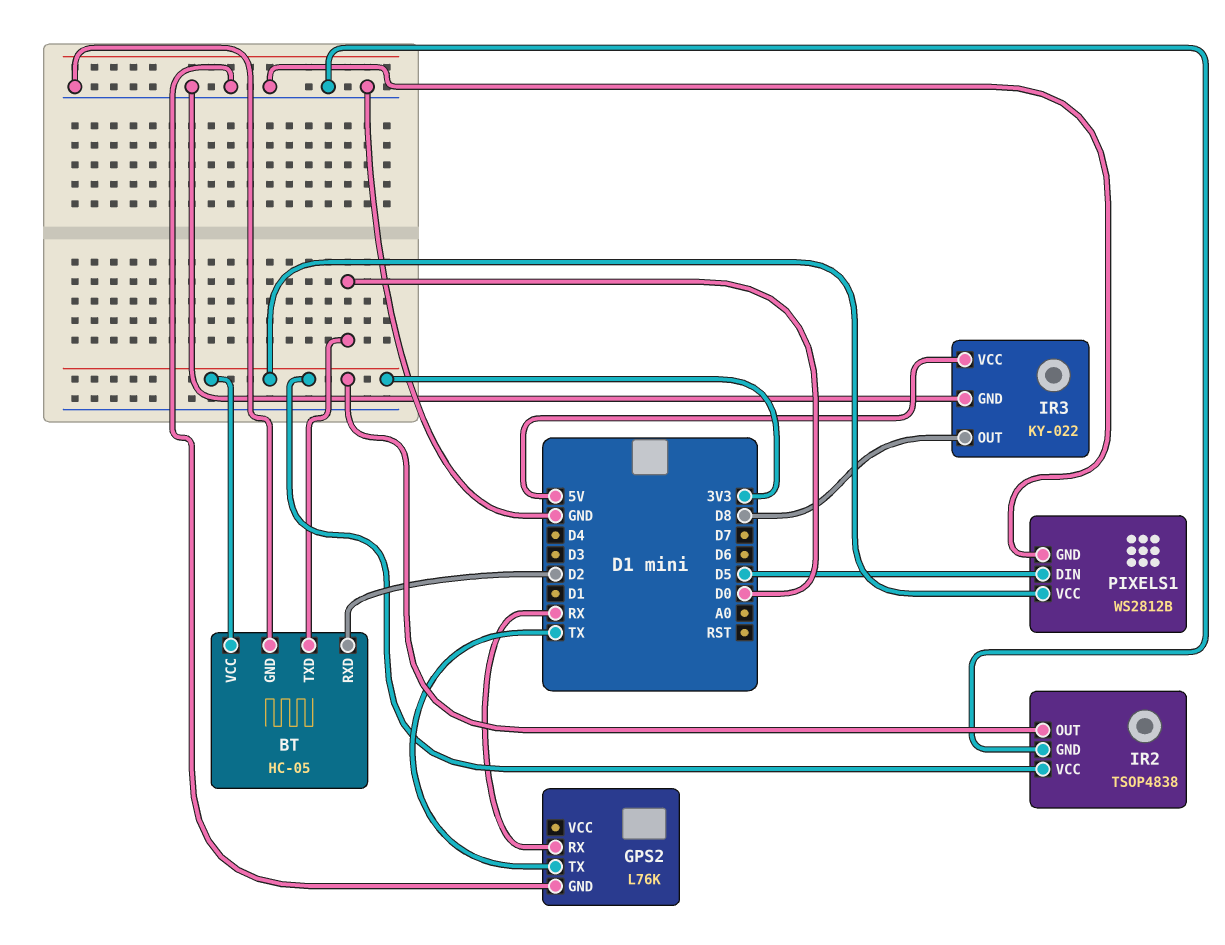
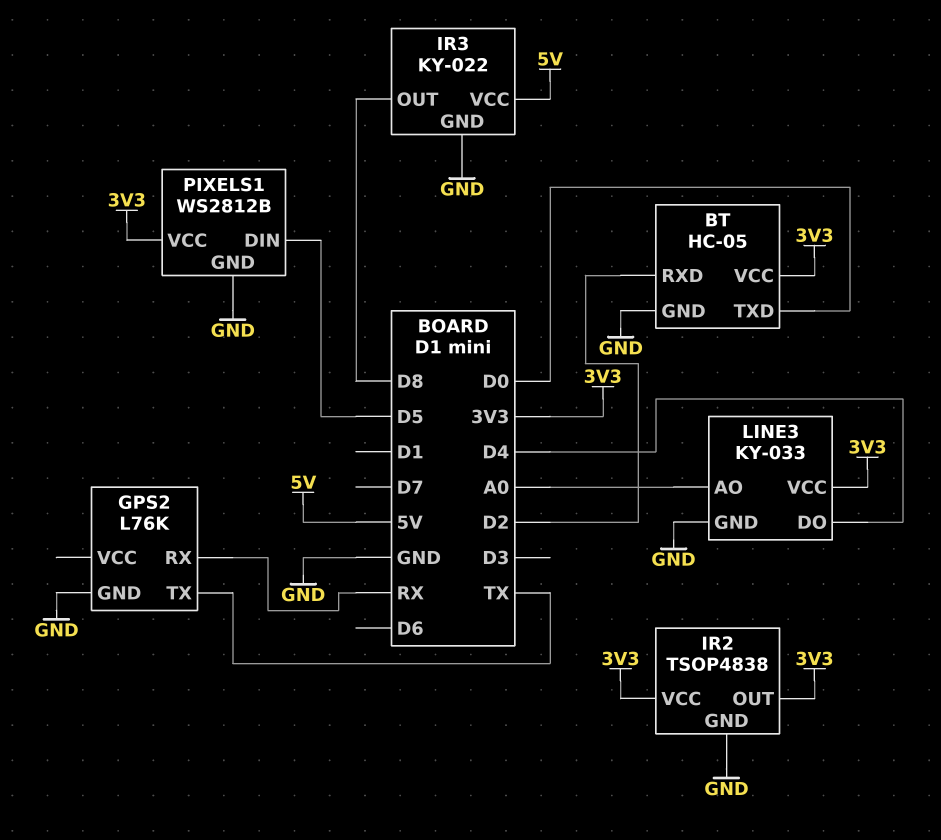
LINE3: none -> KY-033
LINE3 pin AO: none -> A0
LINE3 pin DO: none -> D4
LINE3 pin GND: none -> GND
LINE3 pin VCC: none -> 3V3

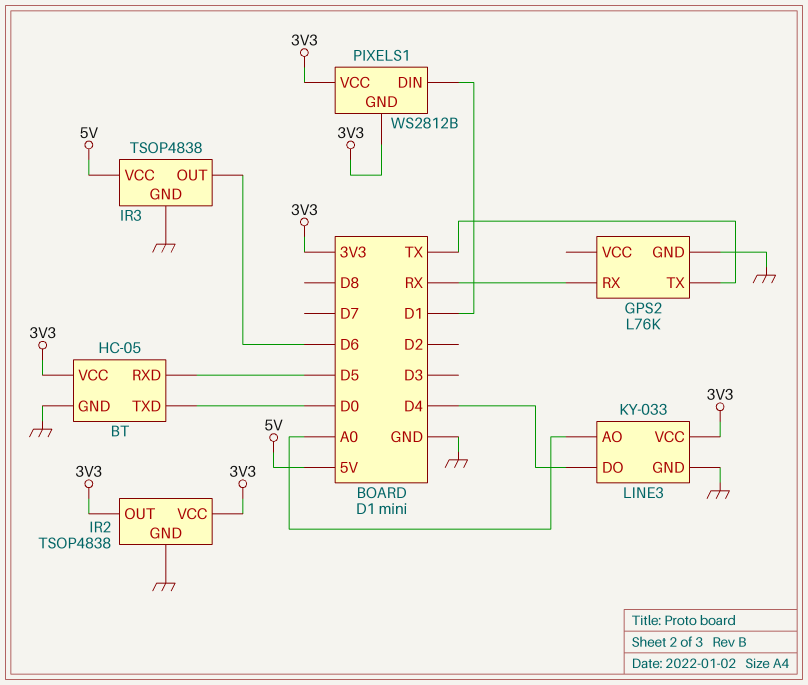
BT pin RXD: D2 -> D5
IR3: KY-022 -> TSOP4838
IR3 pin OUT: D8 -> D6
PIXELS1 pin DIN: D5 -> D1
PIXELS1 pin GND: GND -> 3V3

